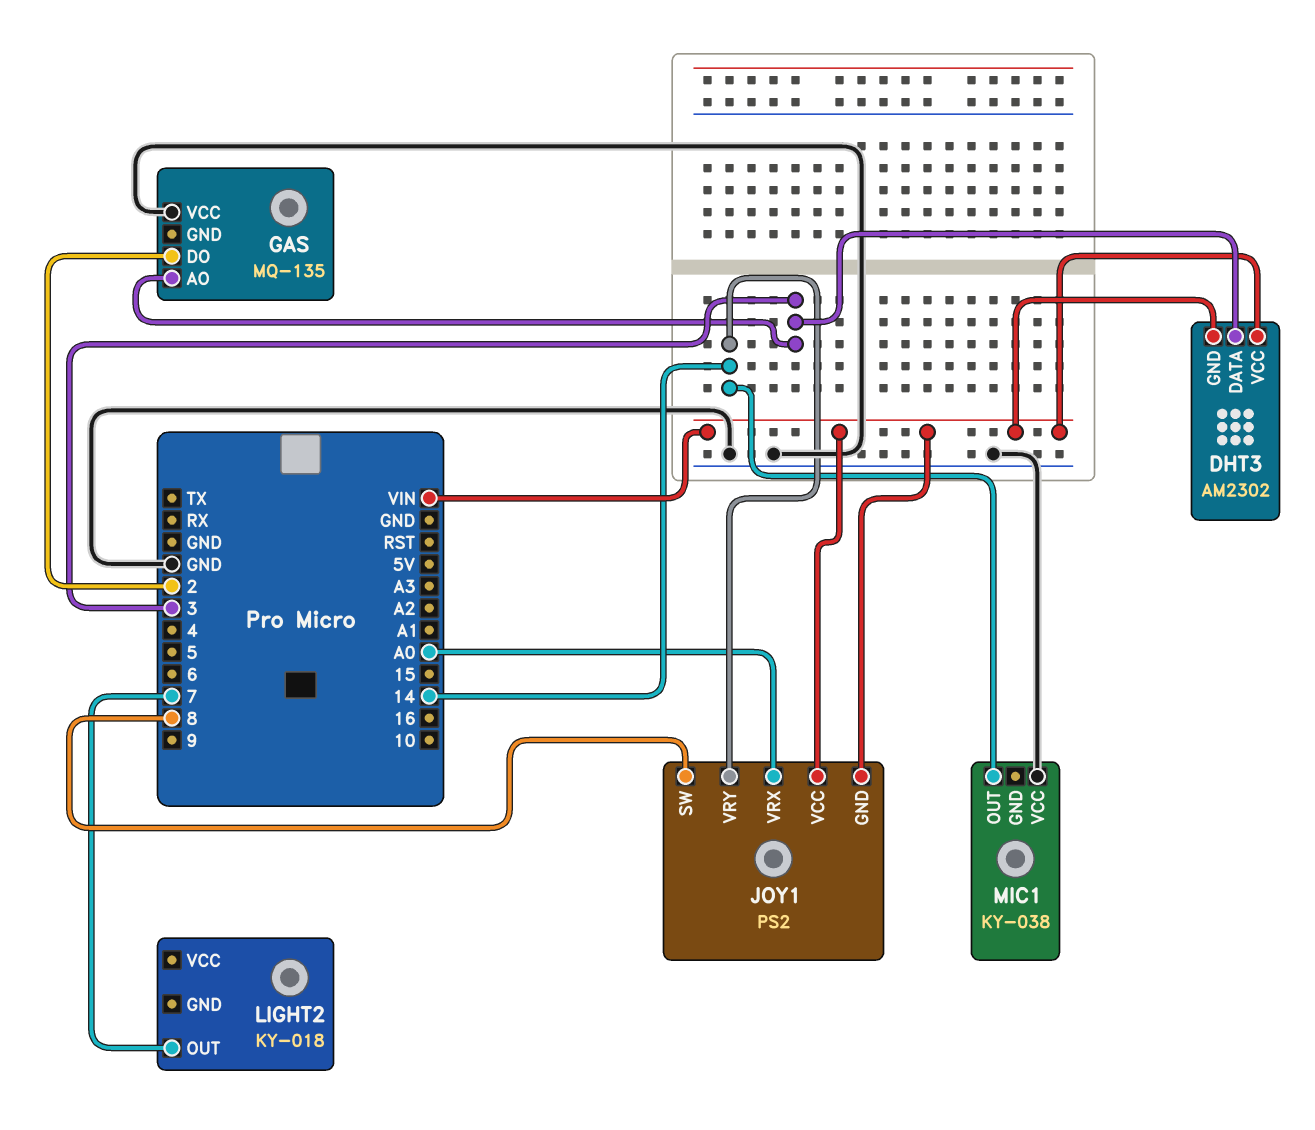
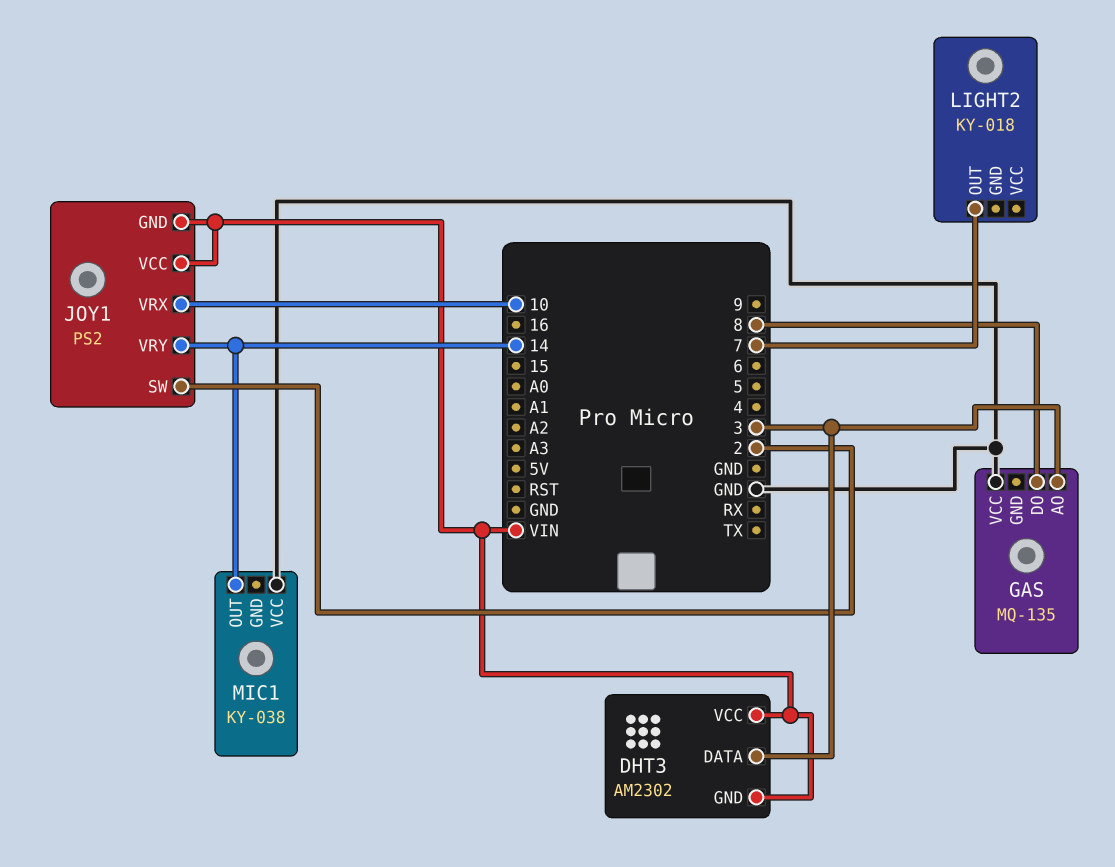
GAS pin DO: 2 -> 8
JOY1 pin SW: 8 -> 2
JOY1 pin VRX: A0 -> 10

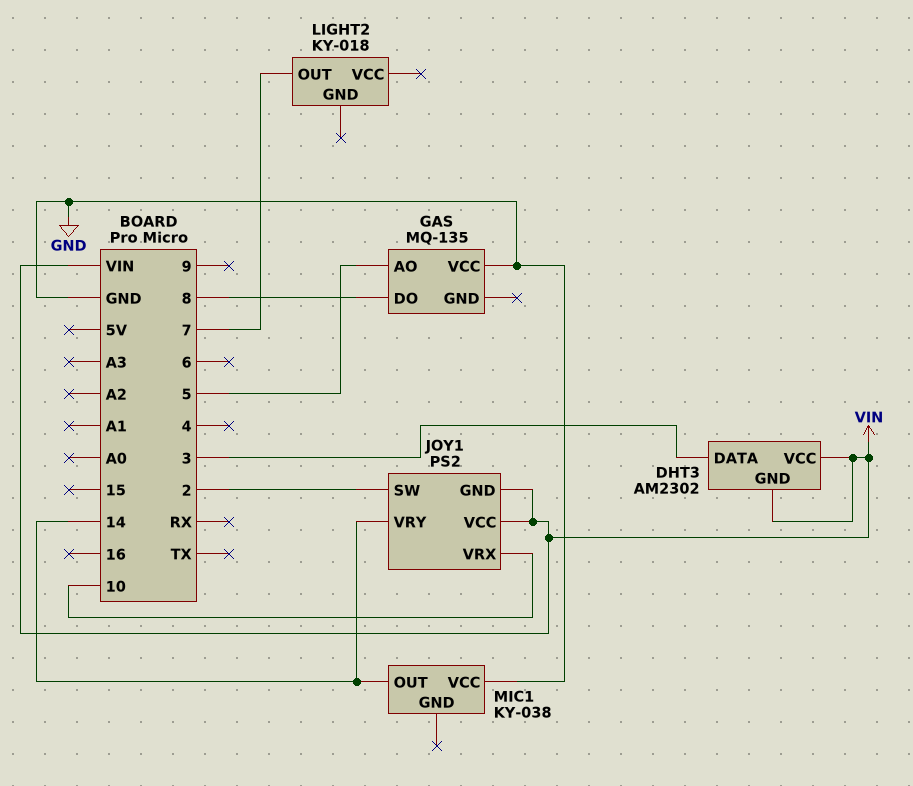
GAS pin AO: 3 -> 5

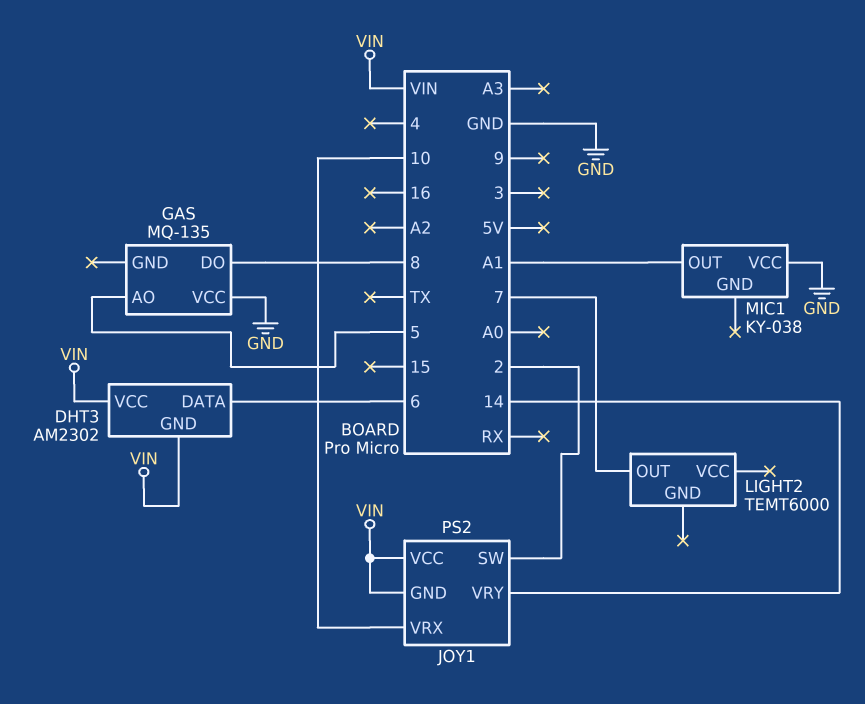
DHT3 pin DATA: 3 -> 6
LIGHT2: KY-018 -> TEMT6000
MIC1 pin OUT: 14 -> A1

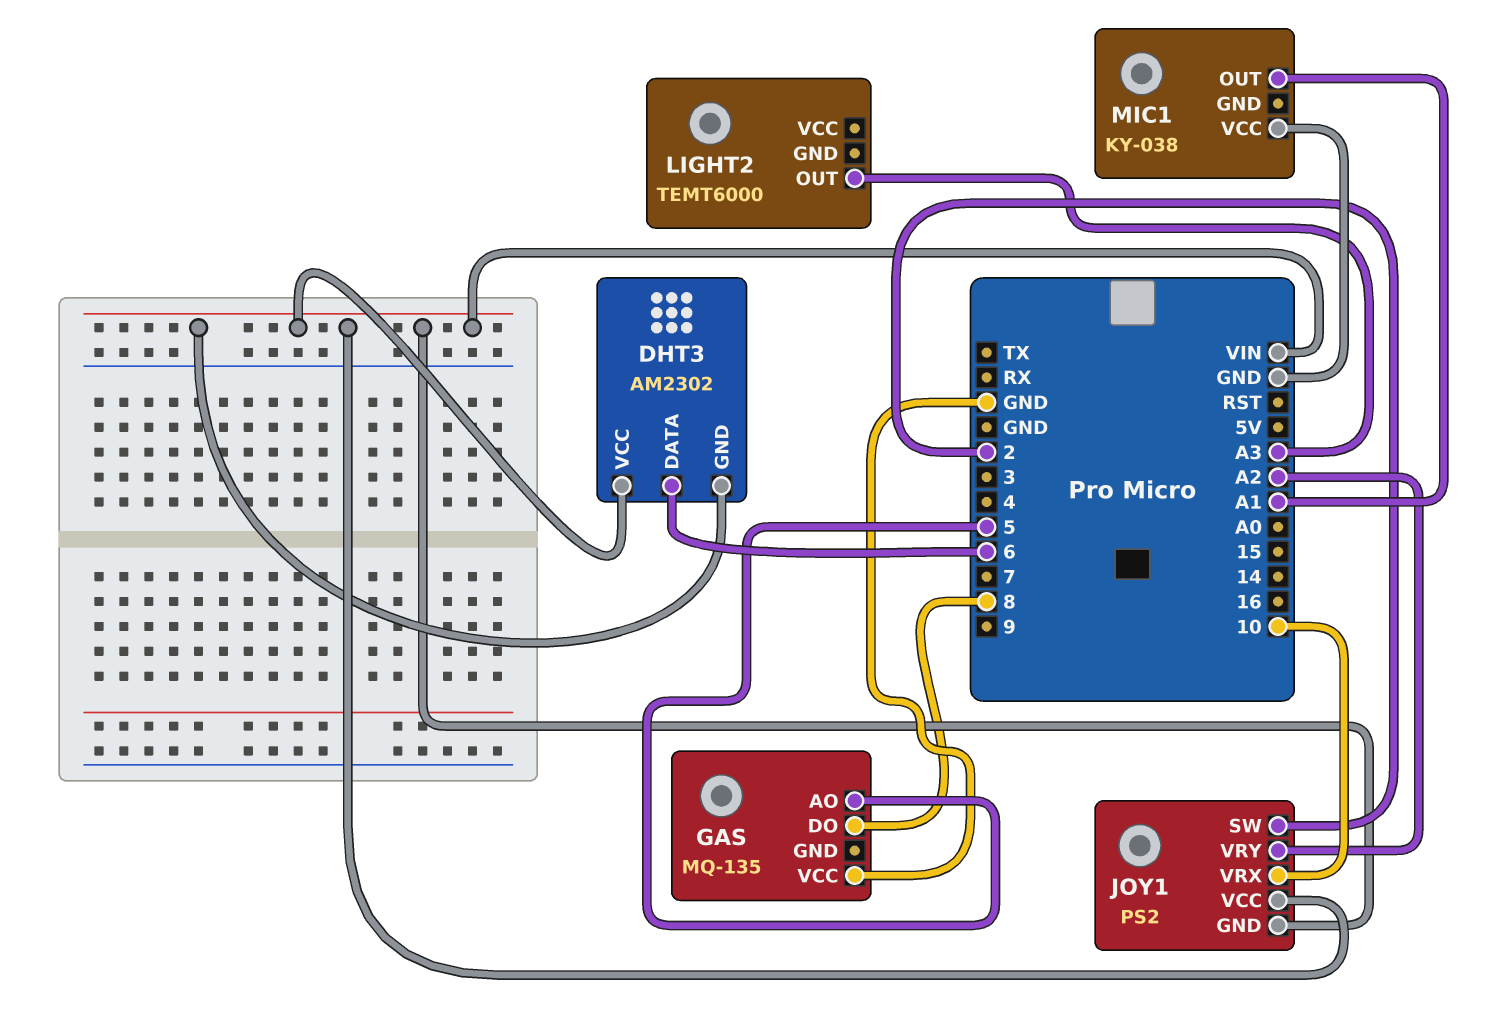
JOY1 pin VRY: 14 -> A2
LIGHT2 pin OUT: 7 -> A3

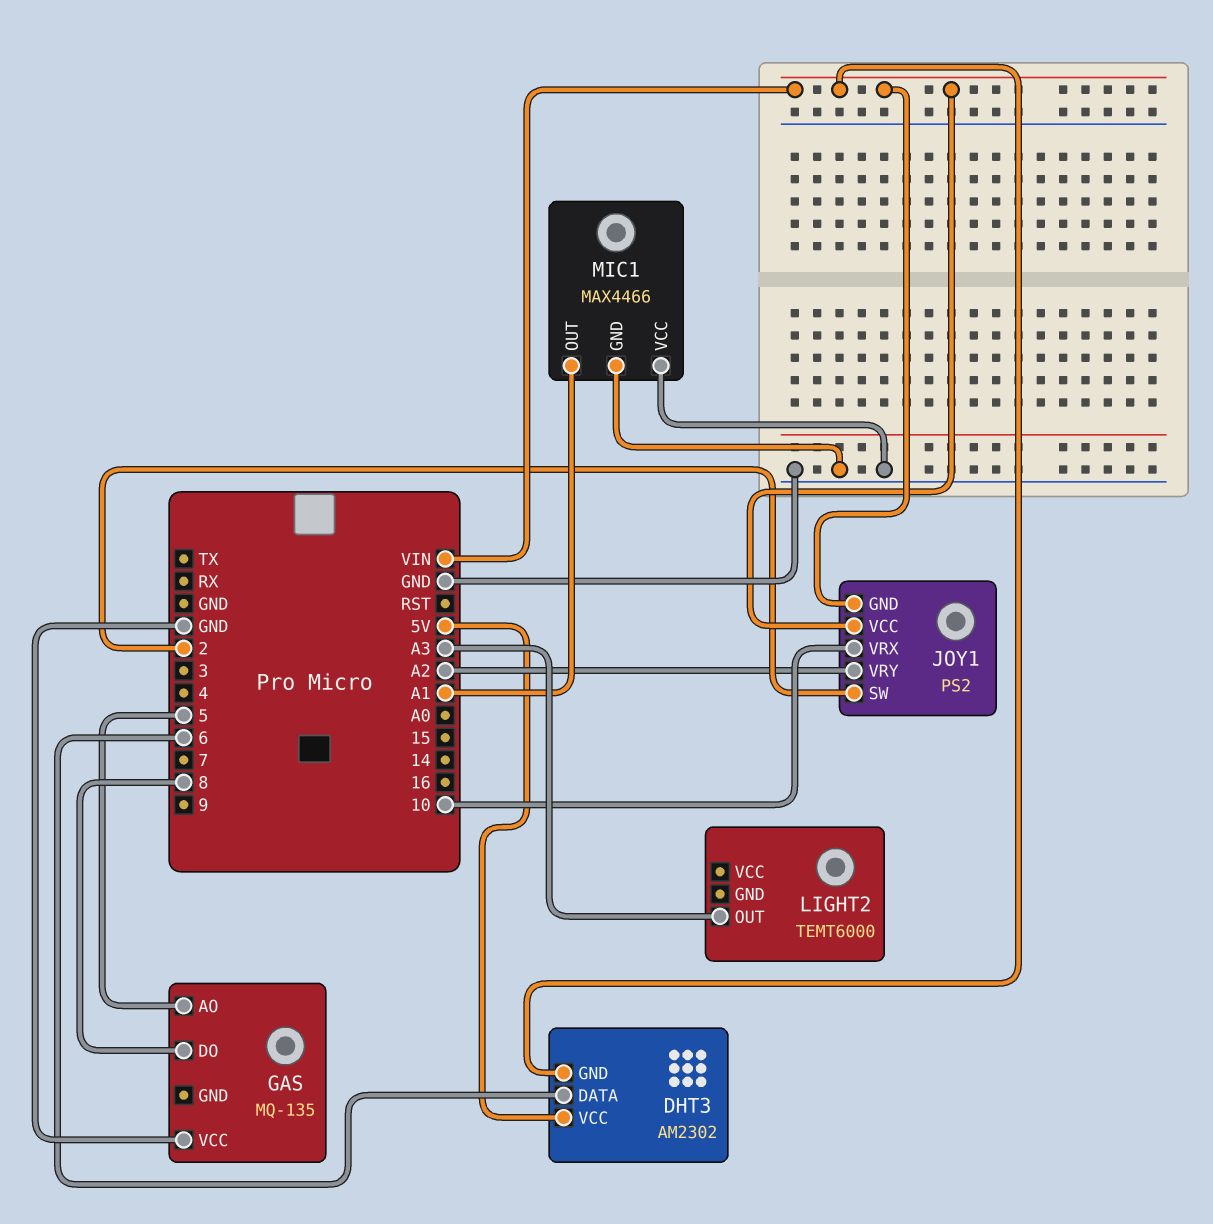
DHT3 pin VCC: VIN -> 5V
MIC1: KY-038 -> MAX4466
MIC1 pin GND: none -> GND

